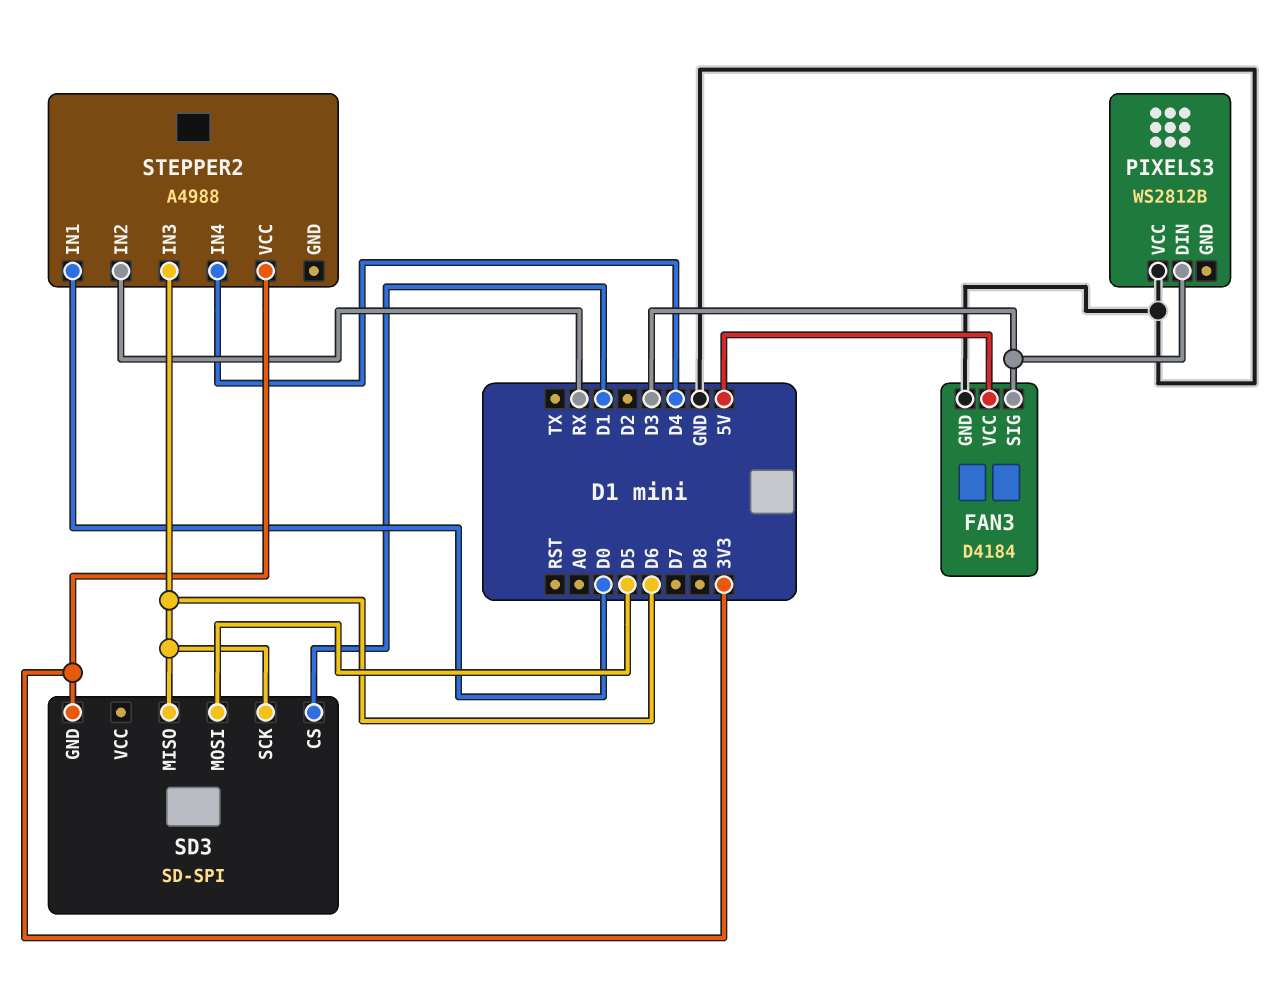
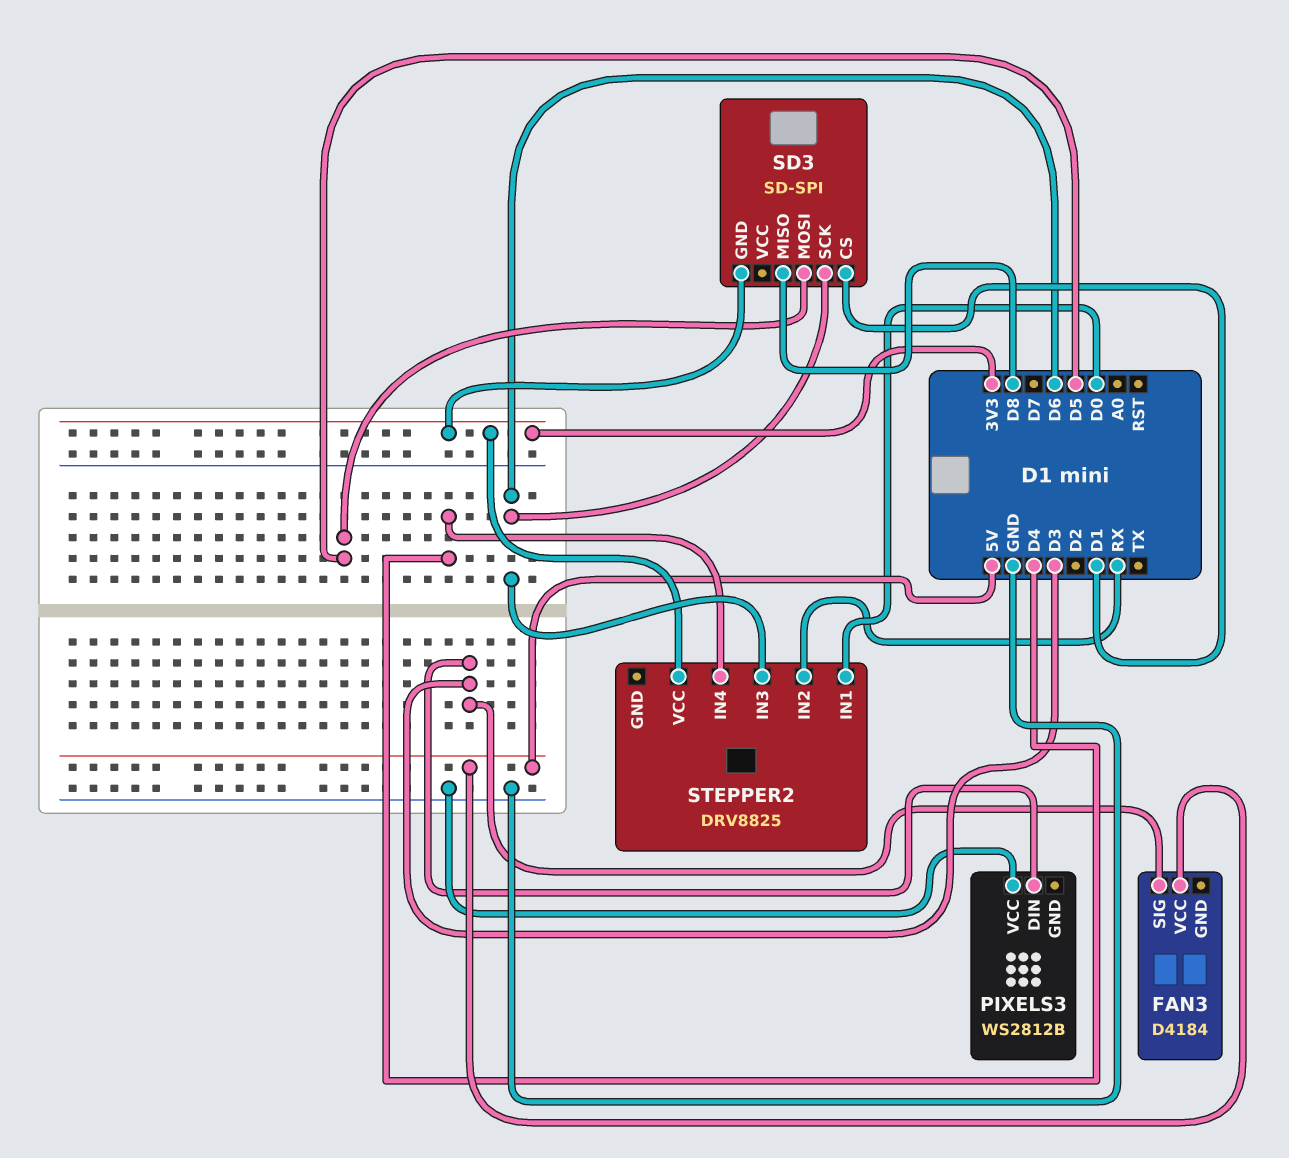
FAN3 pin GND: GND -> none
SD3 pin MISO: D6 -> D8
STEPPER2: A4988 -> DRV8825

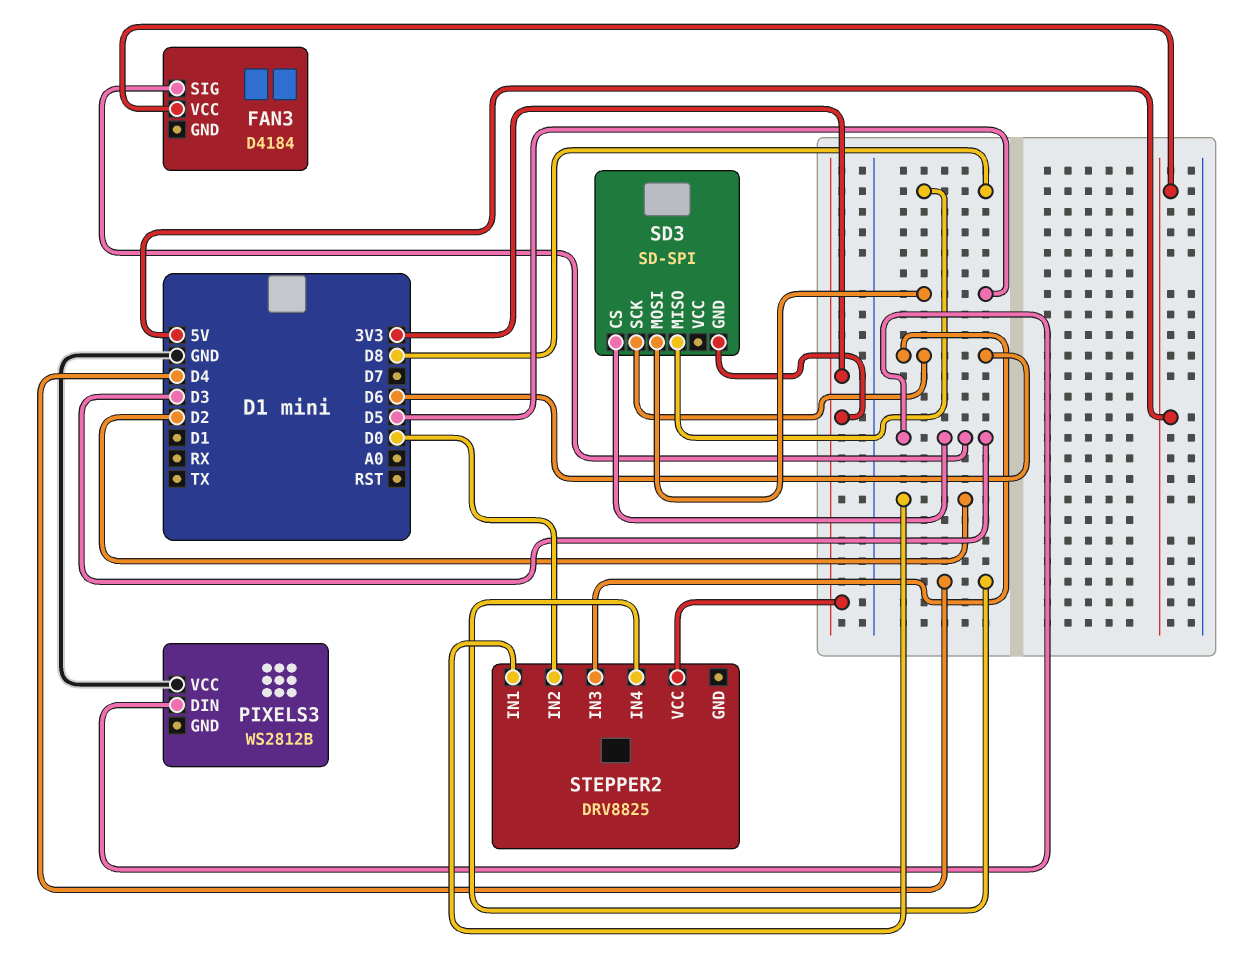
SD3 pin CS: D1 -> D3
STEPPER2 pin IN1: D0 -> D2
STEPPER2 pin IN2: RX -> D0

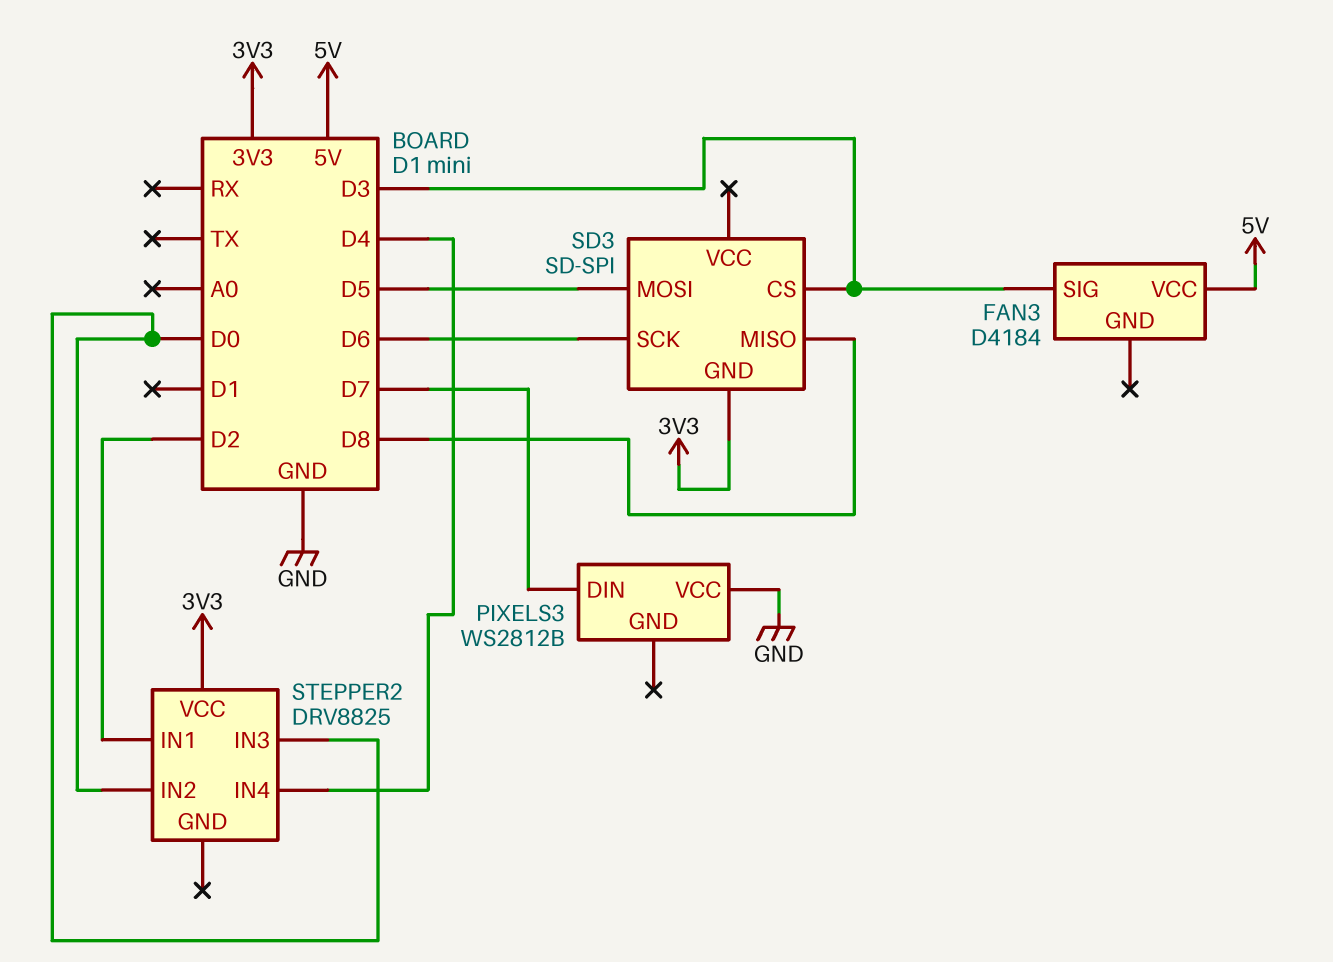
PIXELS3 pin DIN: D3 -> D7
STEPPER2 pin IN3: D6 -> D0

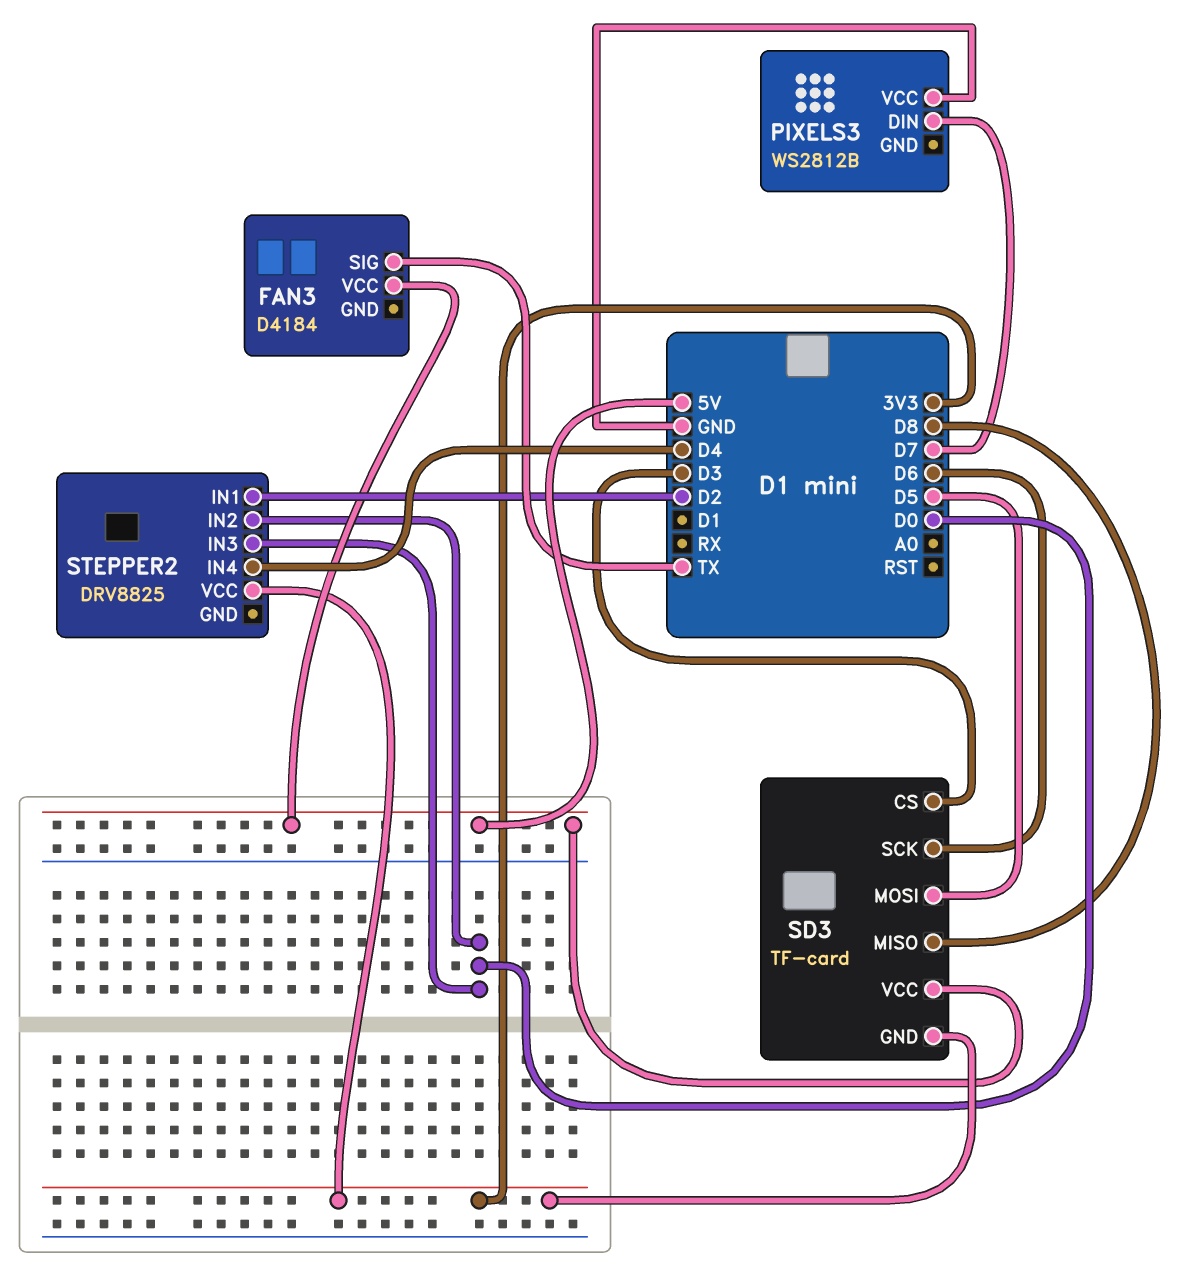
FAN3 pin SIG: D3 -> TX
SD3: SD-SPI -> TF-card
SD3 pin VCC: none -> 5V

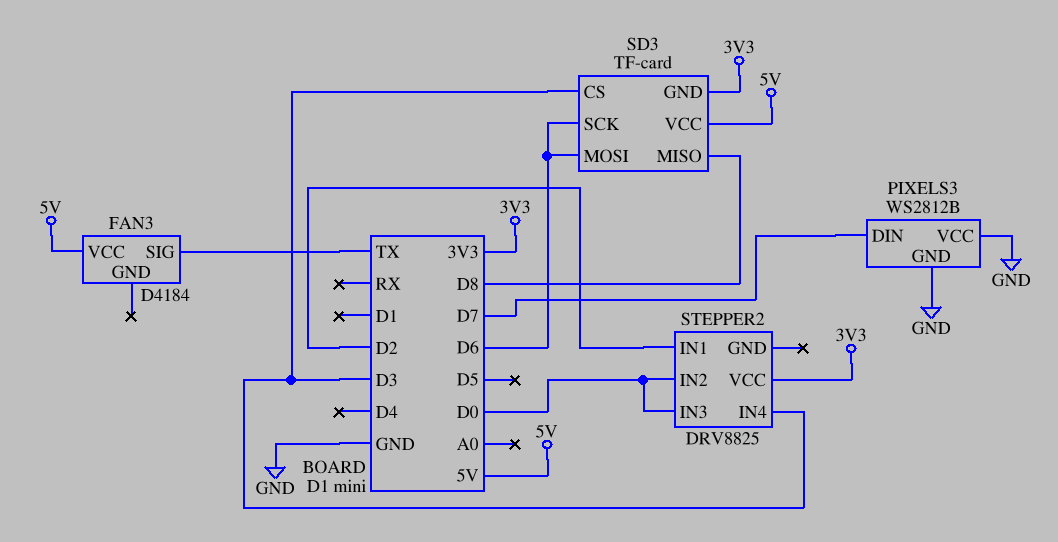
PIXELS3 pin GND: none -> GND
SD3 pin MOSI: D5 -> D6
STEPPER2 pin IN4: D4 -> D3

